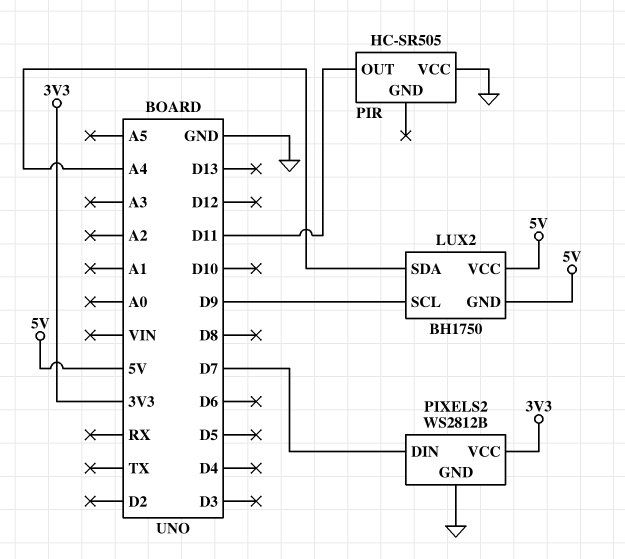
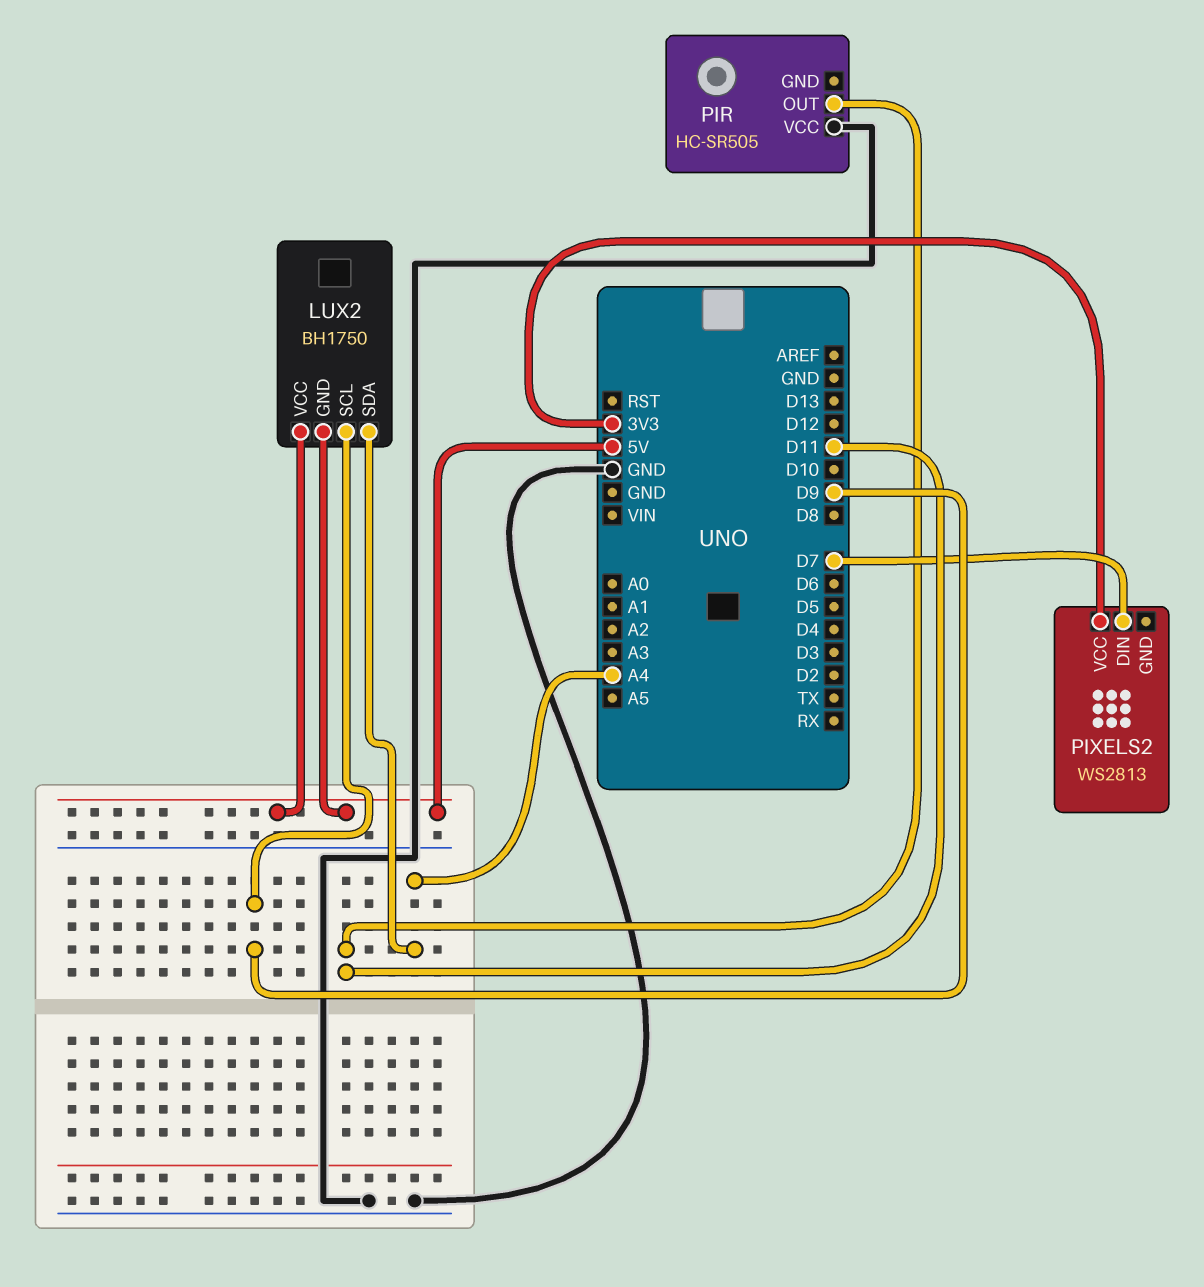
PIXELS2: WS2812B -> WS2813
PIXELS2 pin GND: GND -> none

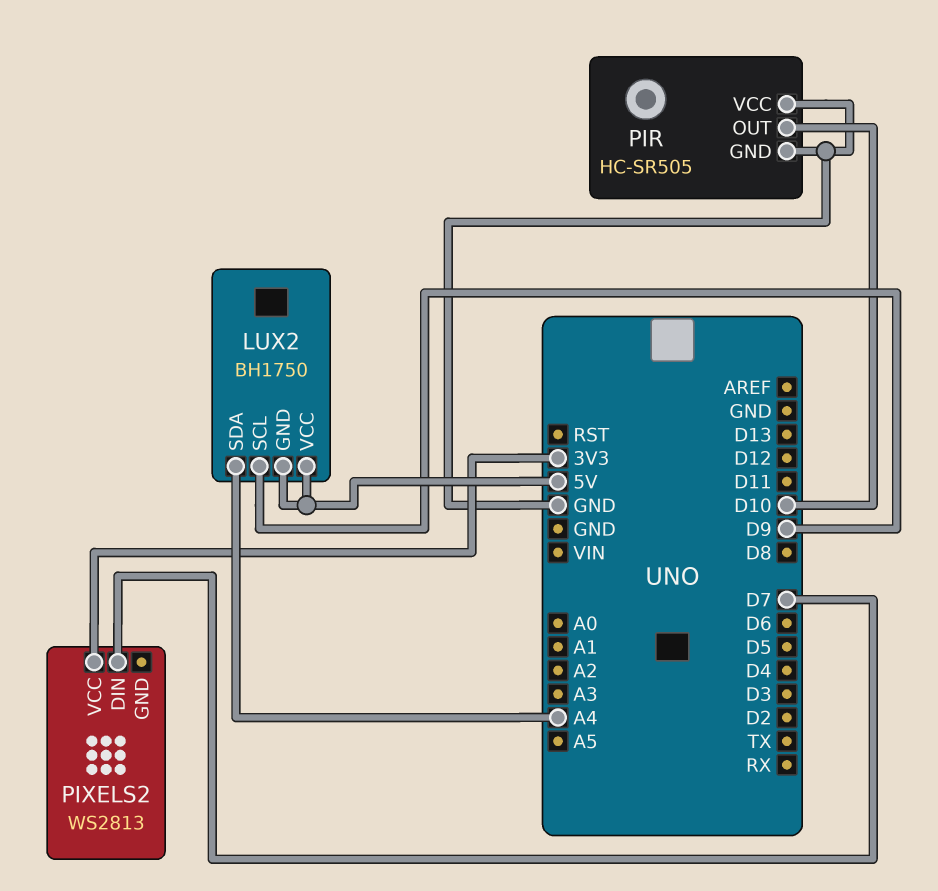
PIR pin GND: none -> GND
PIR pin OUT: D11 -> D10

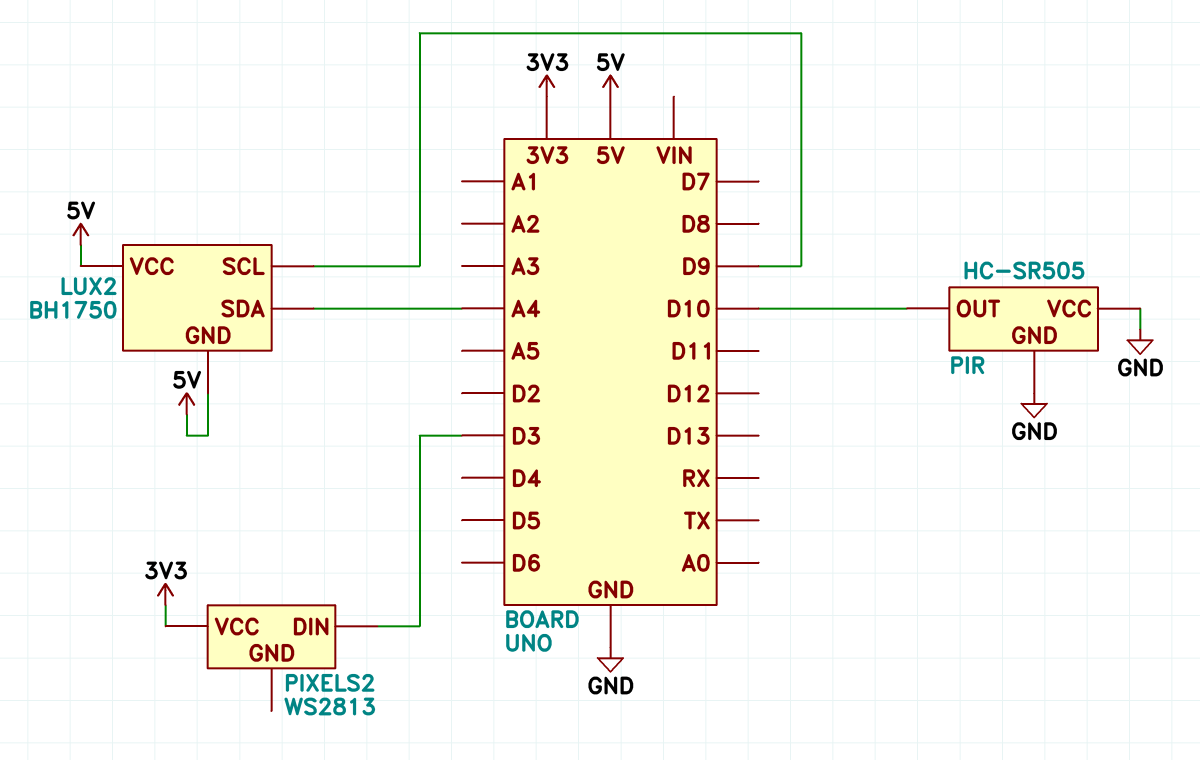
PIXELS2 pin DIN: D7 -> D3

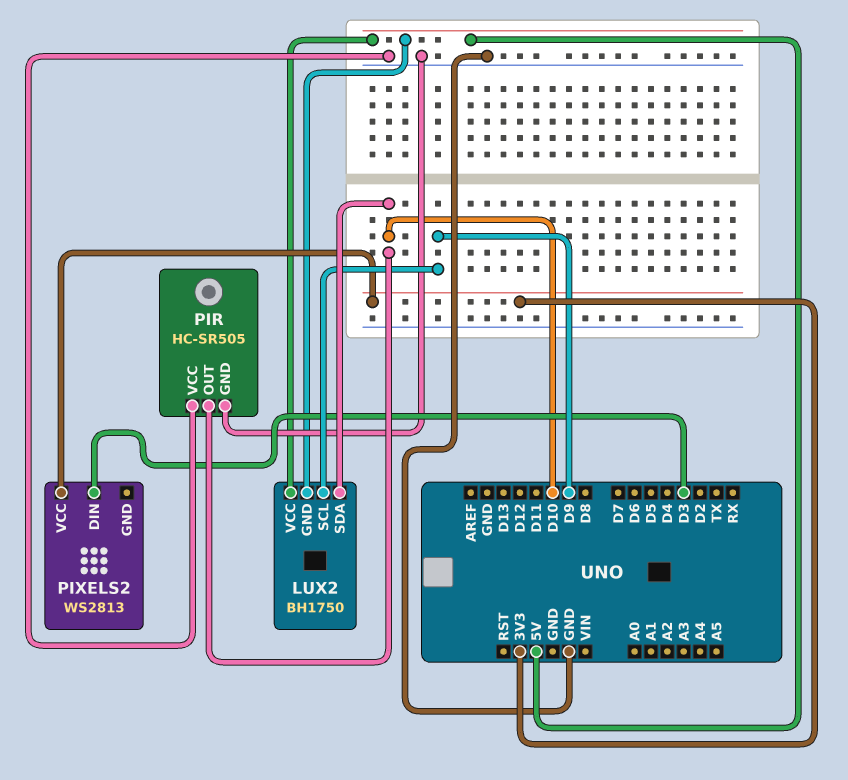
LUX2 pin SDA: A4 -> D10

